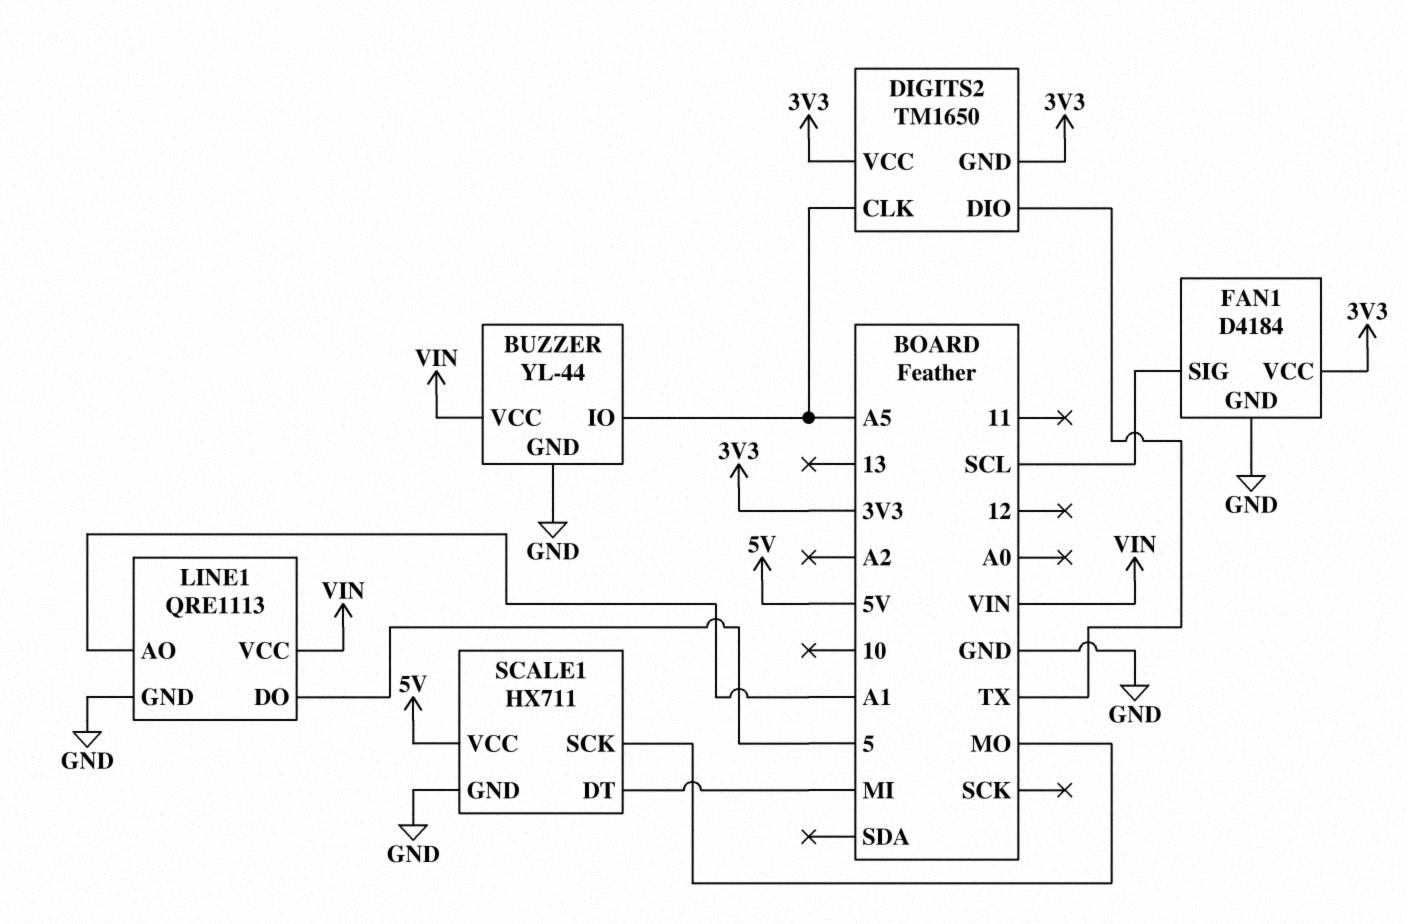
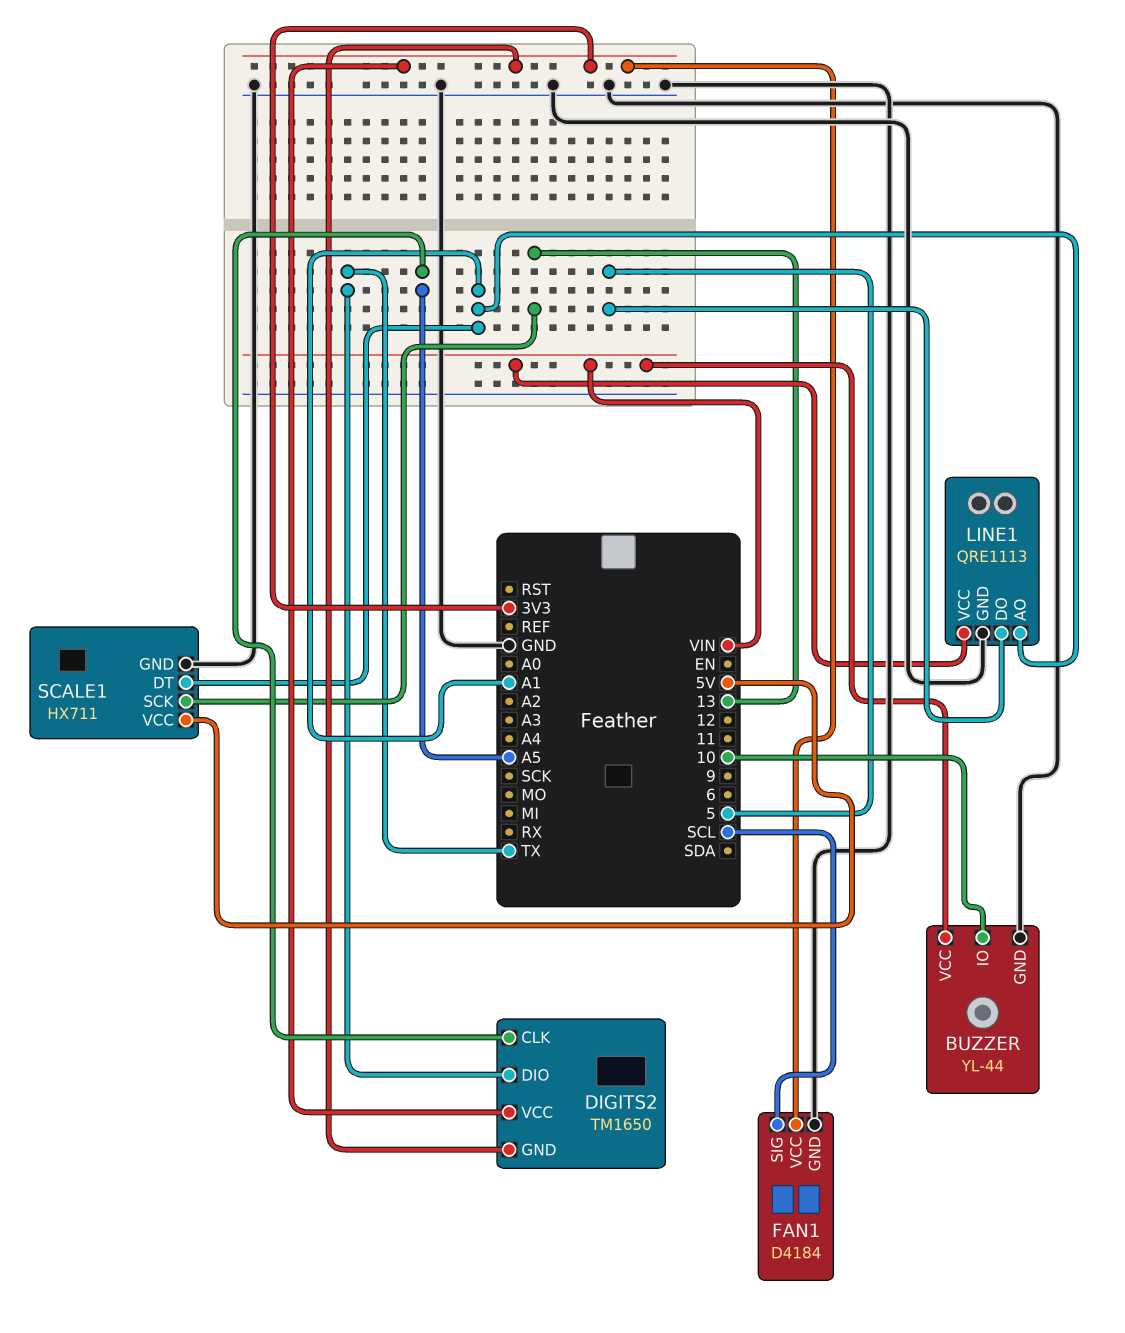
BUZZER pin IO: A5 -> 10
SCALE1 pin DT: MI -> A1
SCALE1 pin SCK: MO -> 13

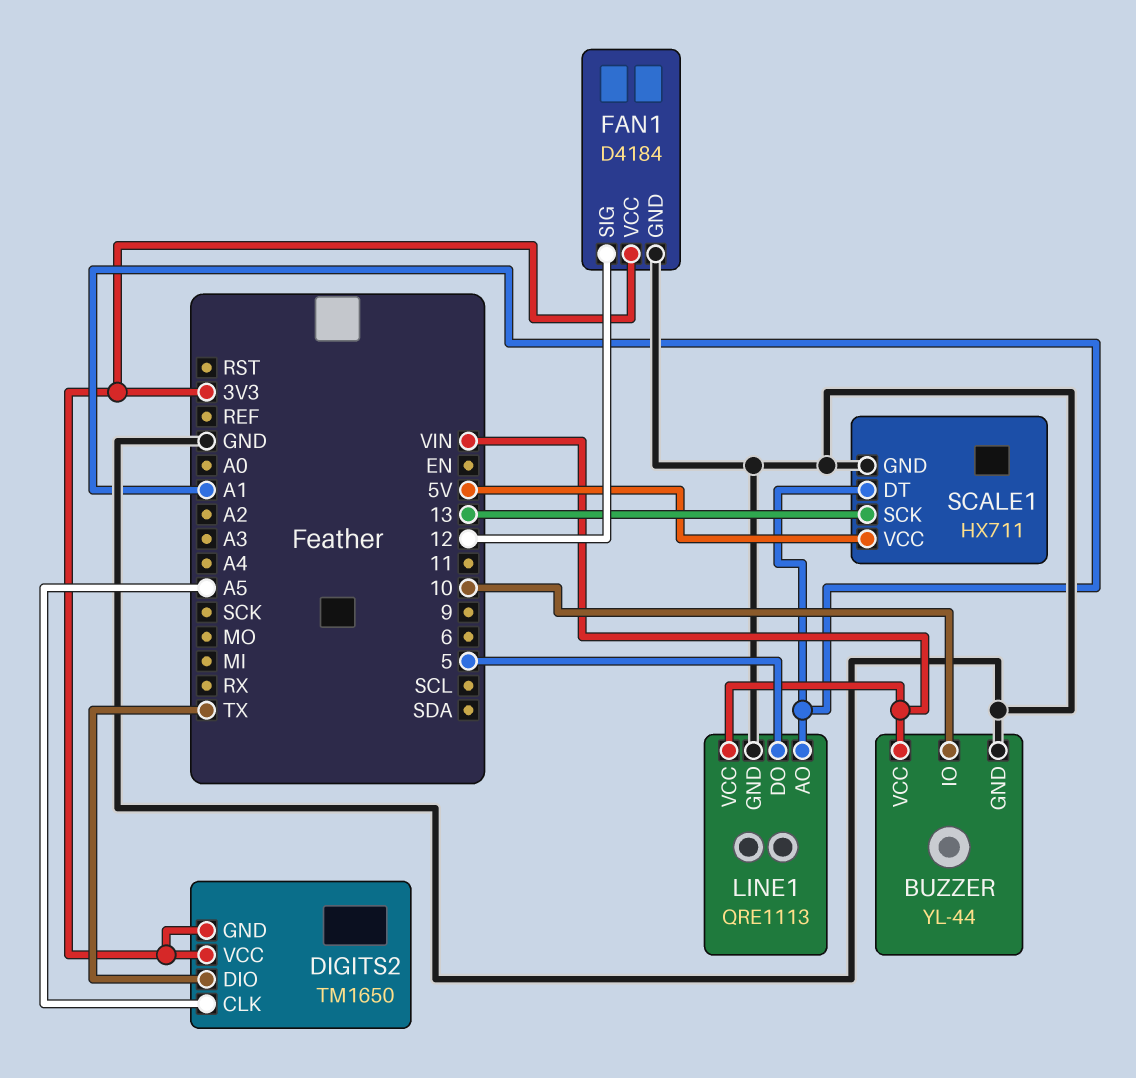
FAN1 pin SIG: SCL -> 12

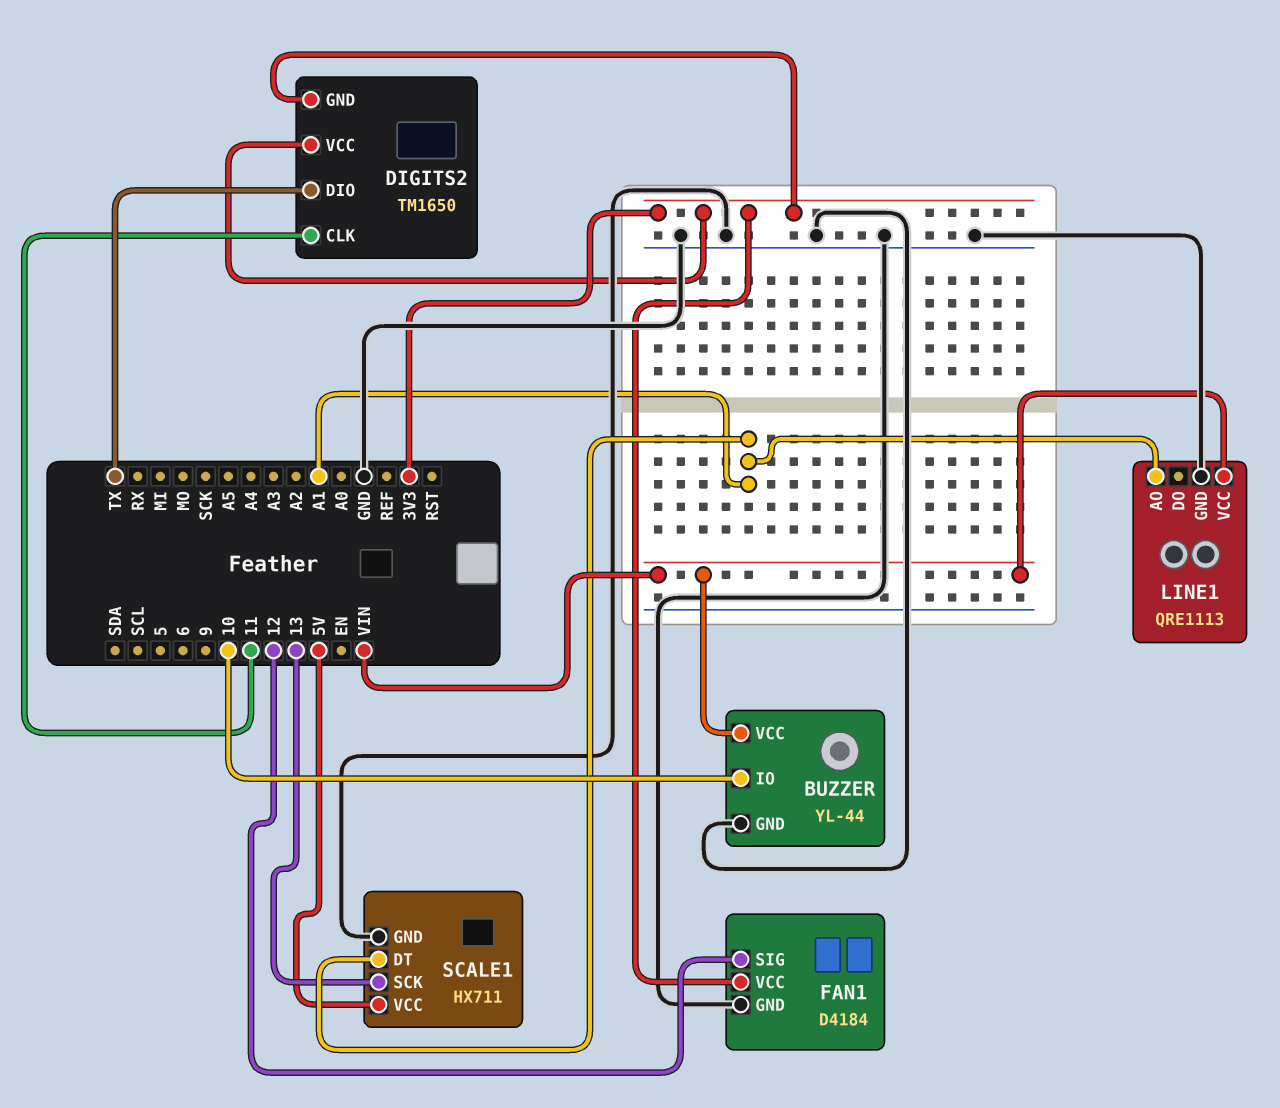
DIGITS2 pin CLK: A5 -> 11
LINE1 pin DO: 5 -> none

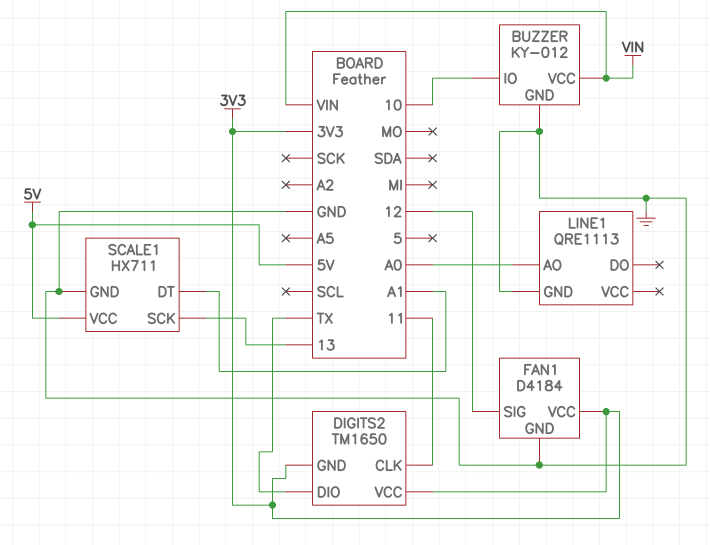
BUZZER: YL-44 -> KY-012
LINE1 pin AO: A1 -> A0
LINE1 pin VCC: VIN -> none

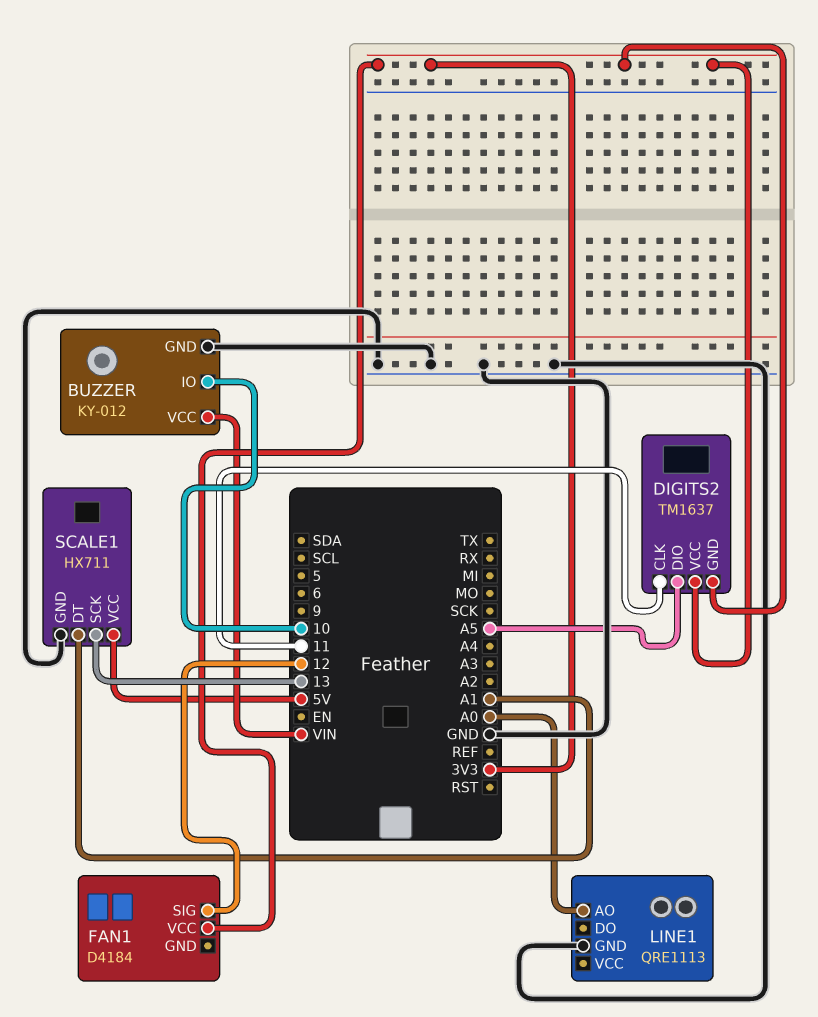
DIGITS2: TM1650 -> TM1637
DIGITS2 pin DIO: TX -> A5
FAN1 pin GND: GND -> none

